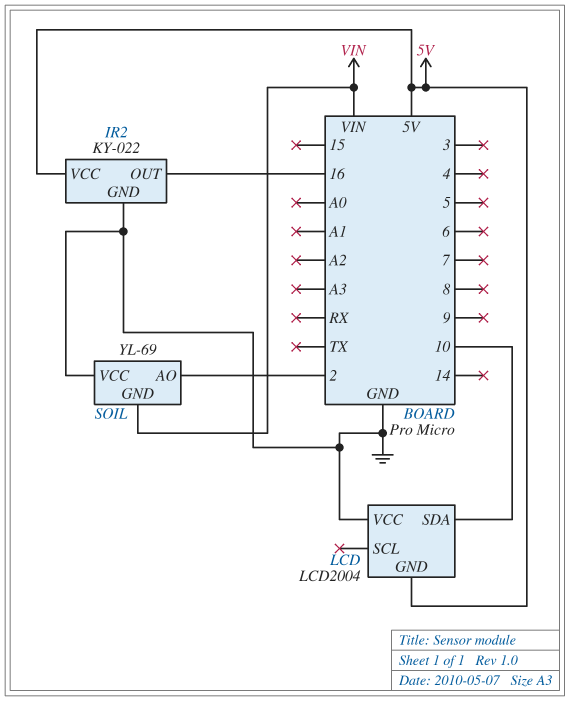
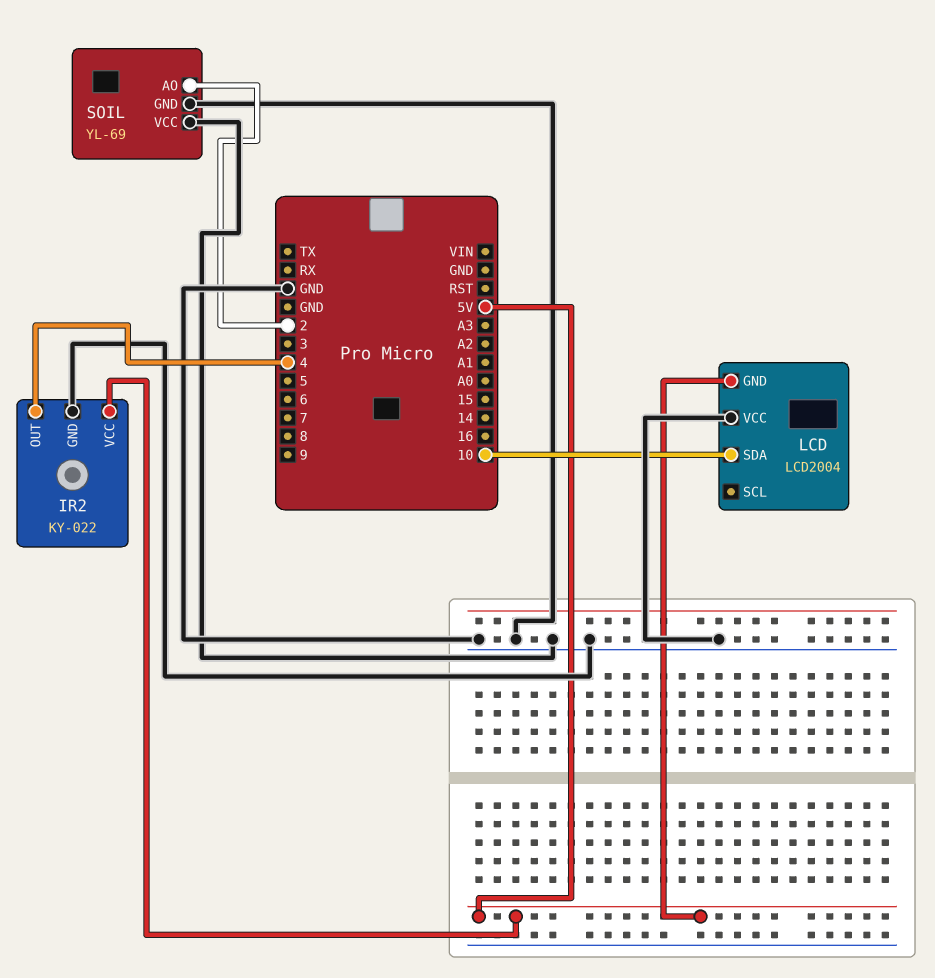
IR2 pin OUT: 16 -> 4
SOIL pin GND: VIN -> GND

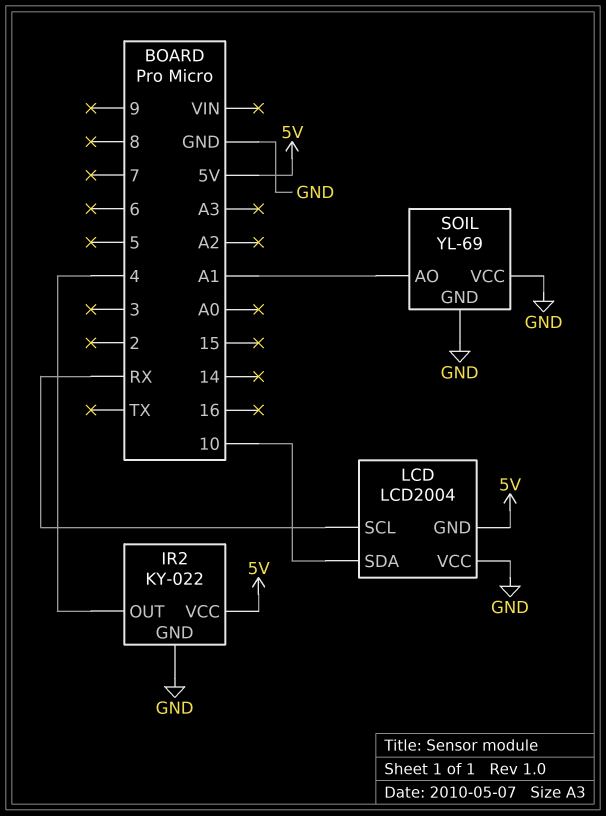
LCD pin SCL: none -> RX
SOIL pin AO: 2 -> A1

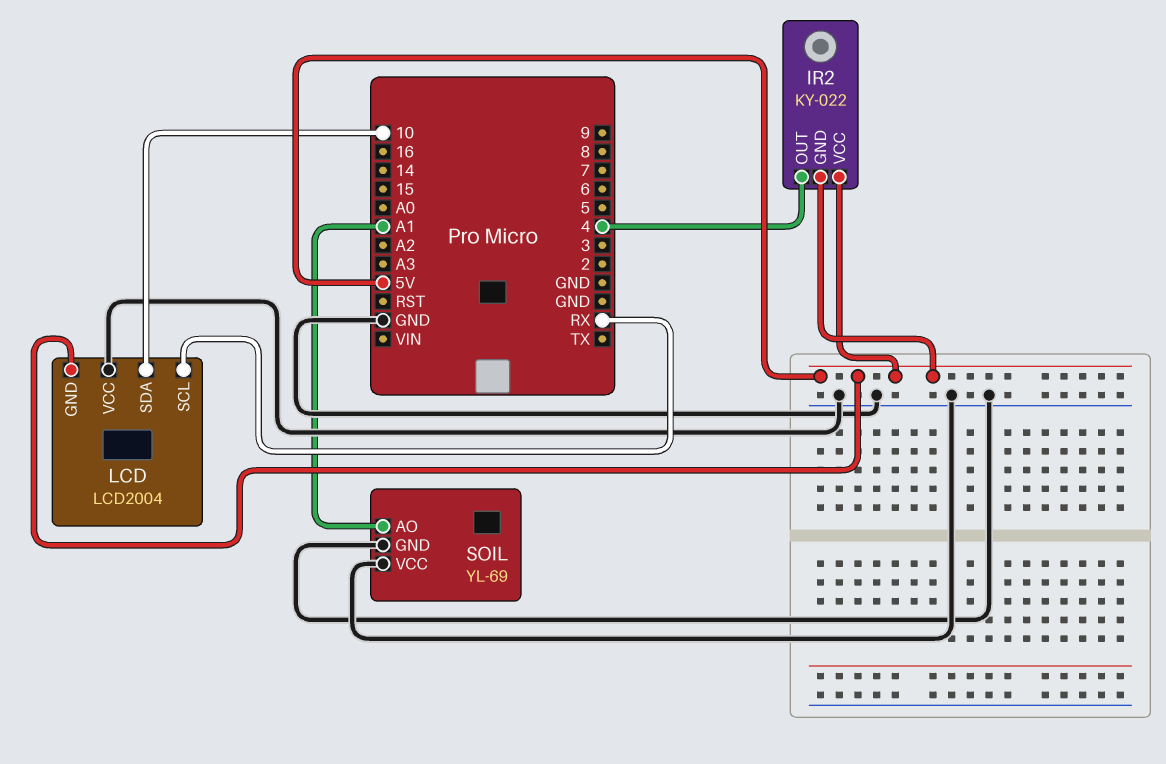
IR2 pin GND: GND -> 5V

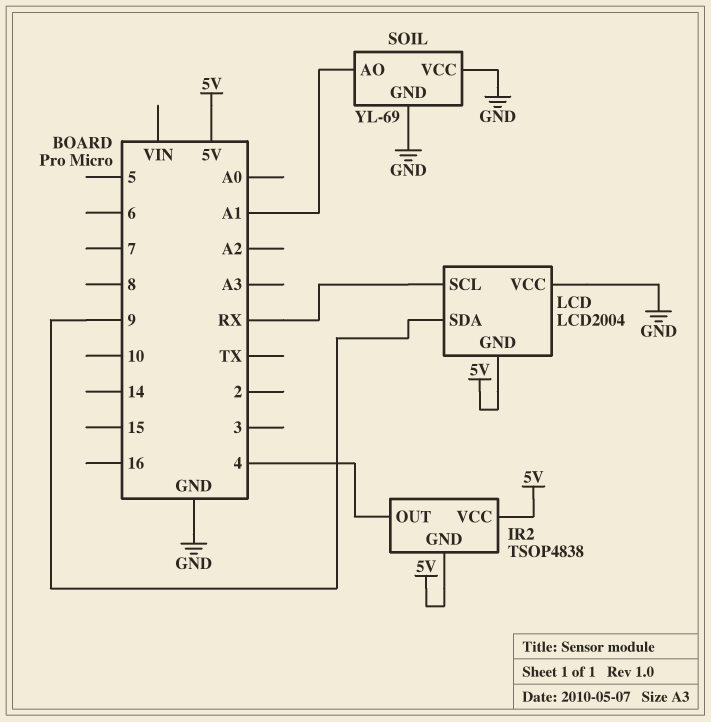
IR2: KY-022 -> TSOP4838
LCD pin SDA: 10 -> 9

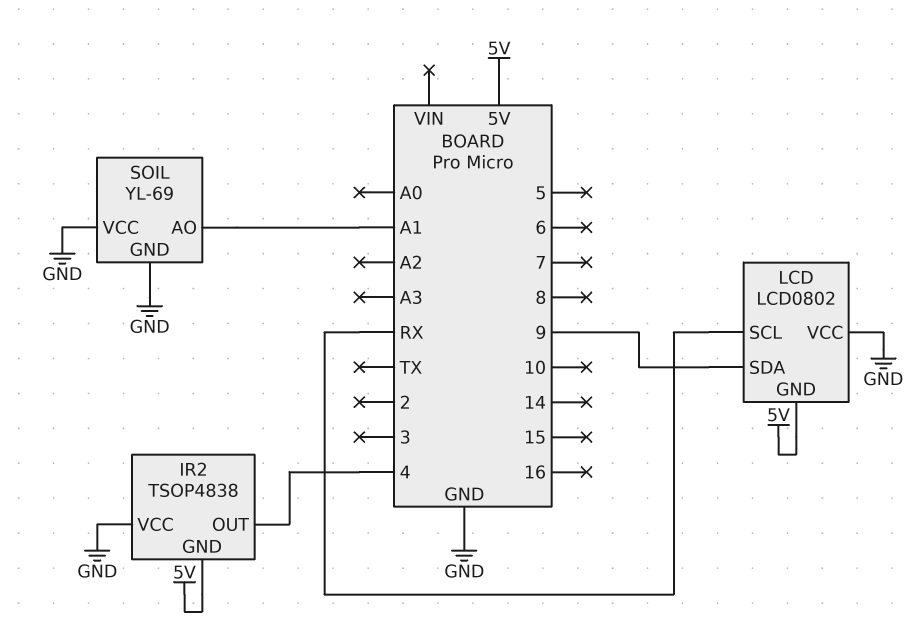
IR2 pin VCC: 5V -> GND
LCD: LCD2004 -> LCD0802

